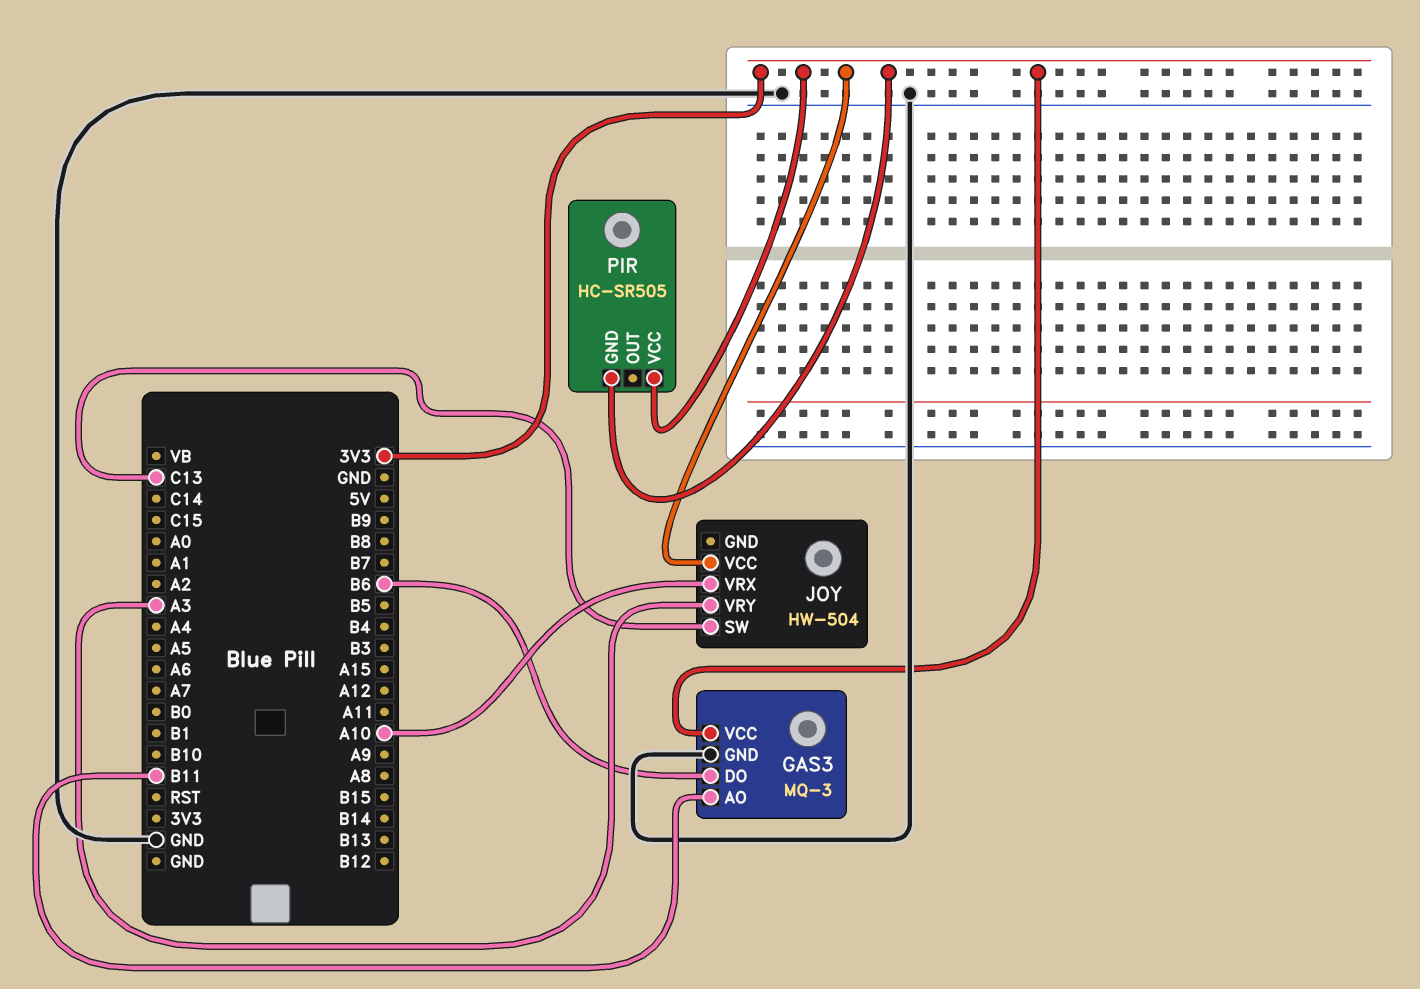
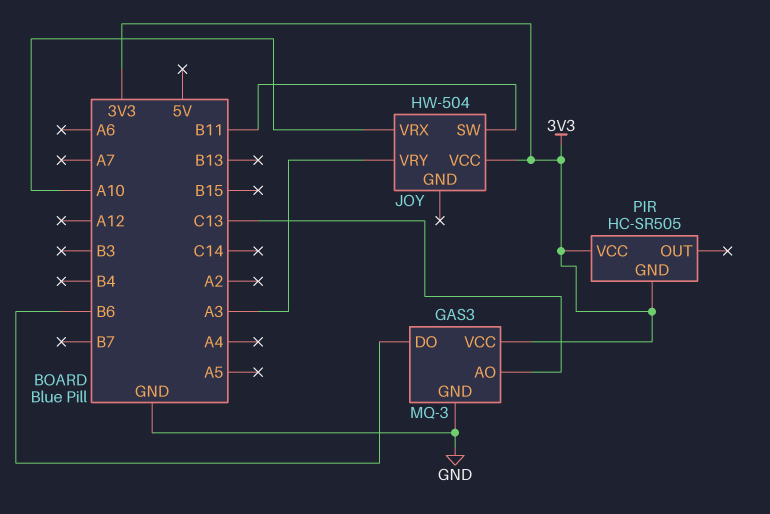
GAS3 pin AO: B11 -> C13
JOY pin SW: C13 -> B11

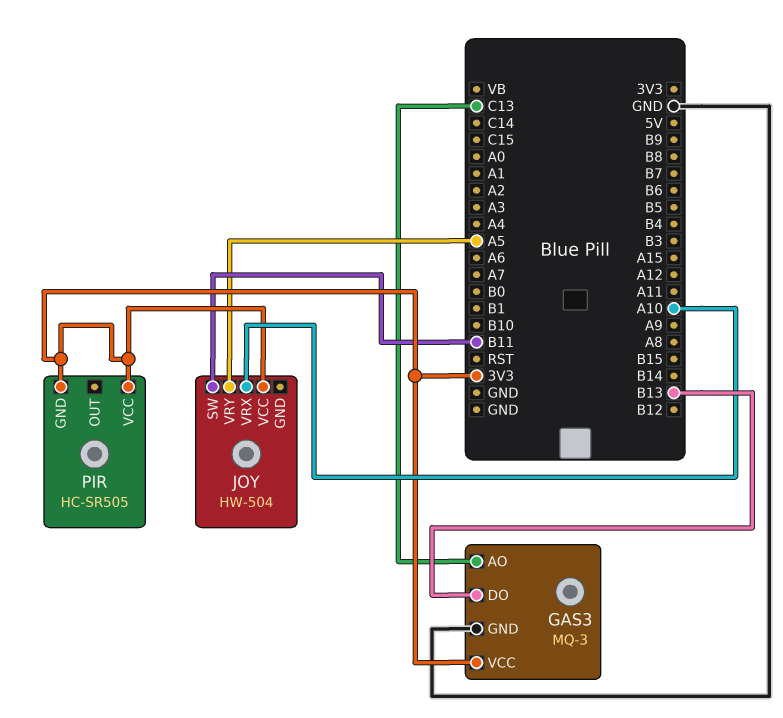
GAS3 pin DO: B6 -> B13
JOY pin VRY: A3 -> A5

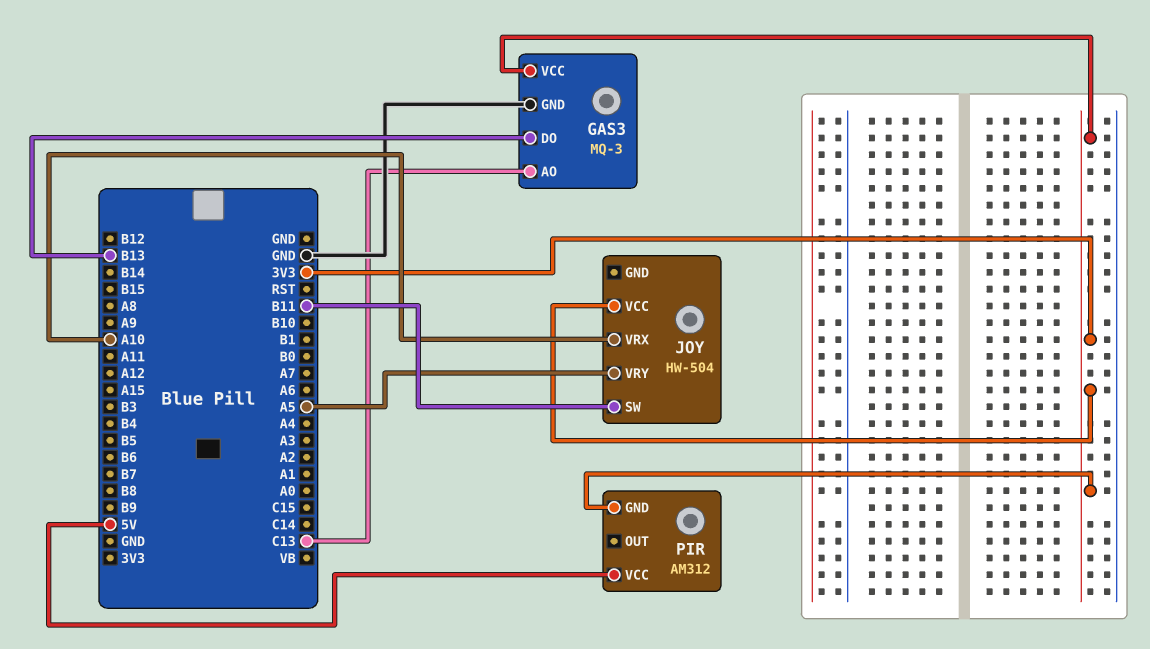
PIR: HC-SR505 -> AM312
PIR pin VCC: 3V3 -> 5V

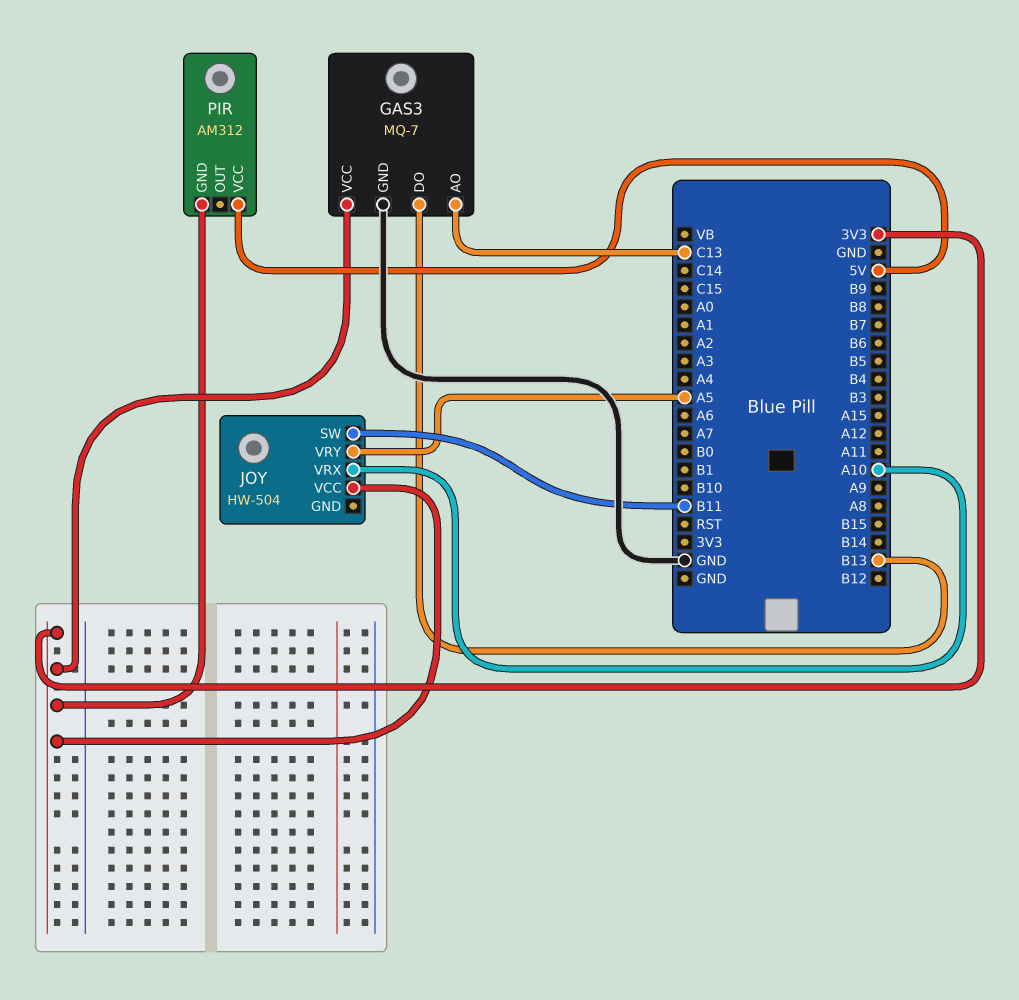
GAS3: MQ-3 -> MQ-7

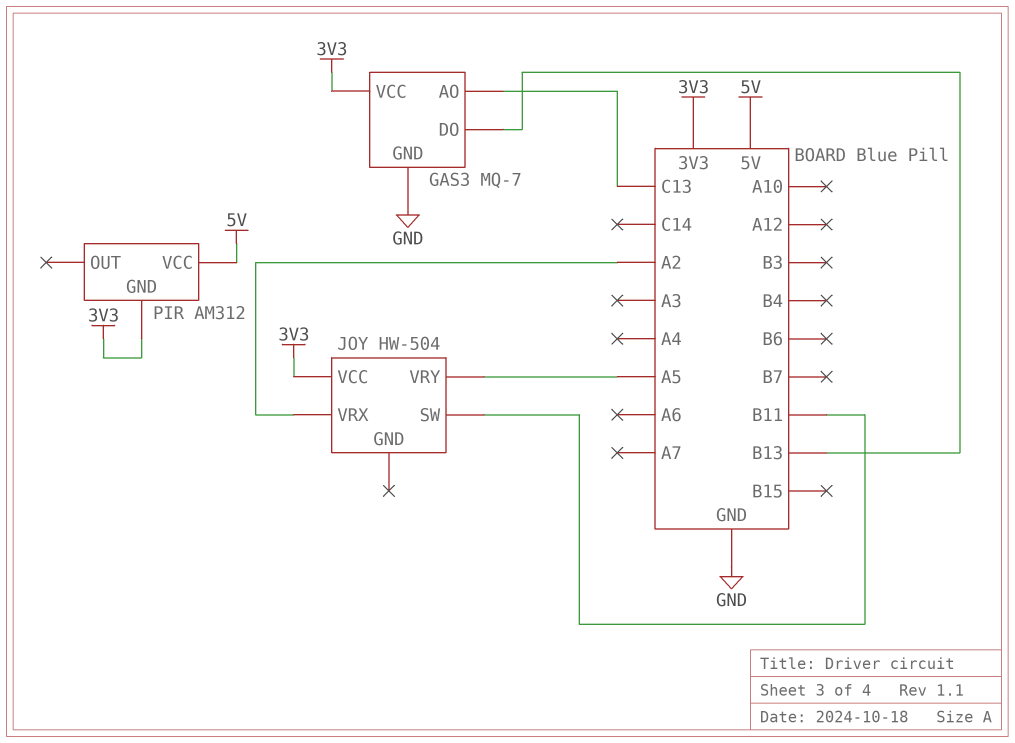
JOY pin VRX: A10 -> A2

